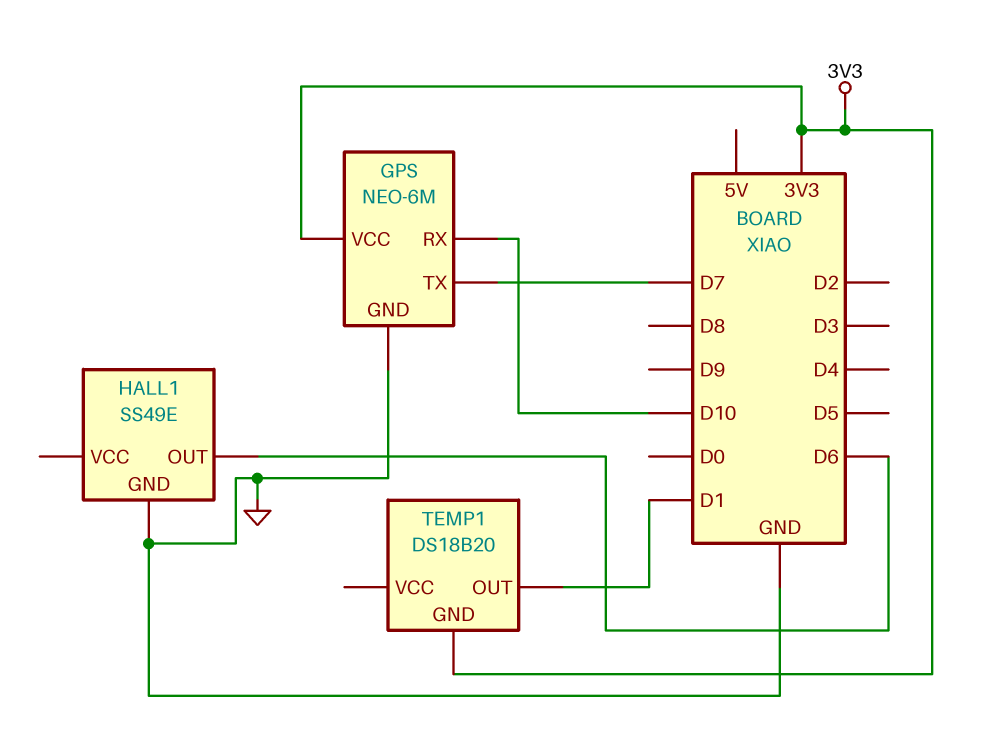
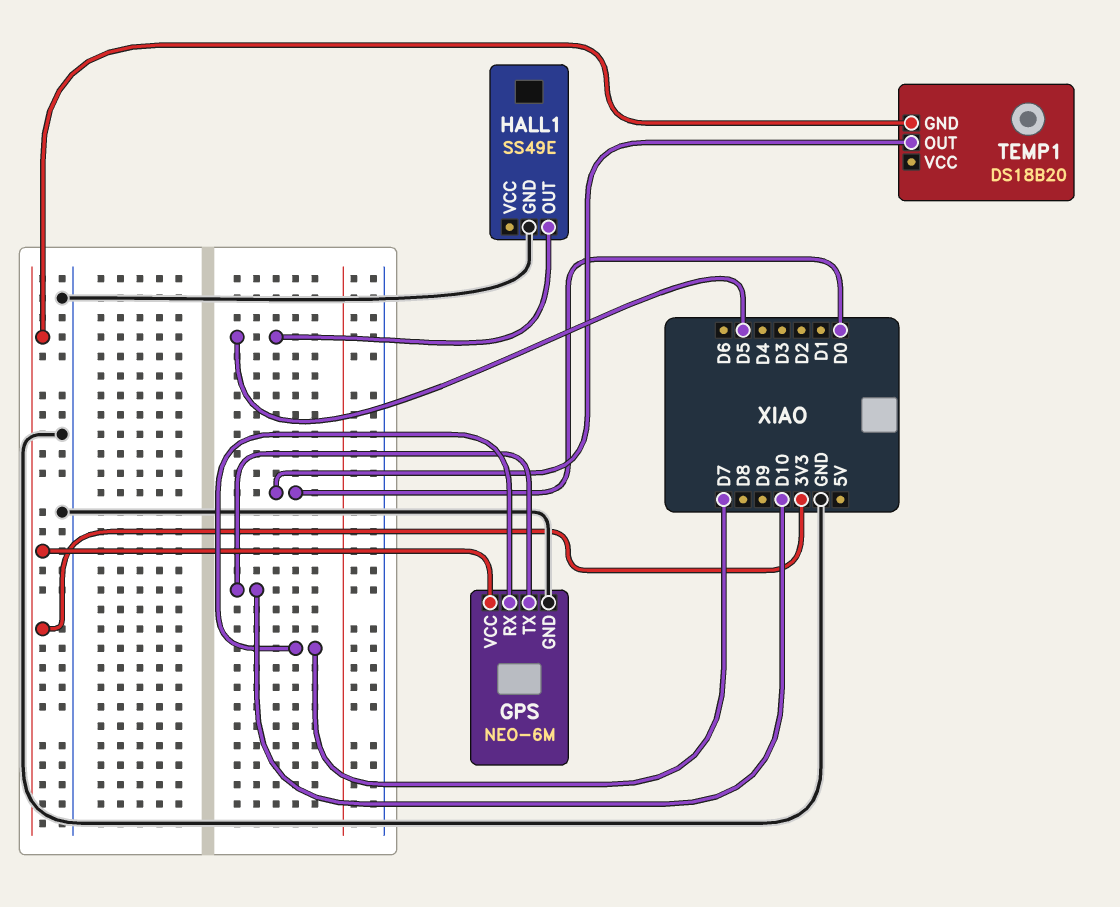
GPS pin RX: D10 -> D7
GPS pin TX: D7 -> D10
HALL1 pin OUT: D6 -> D5
TEMP1 pin OUT: D1 -> D0

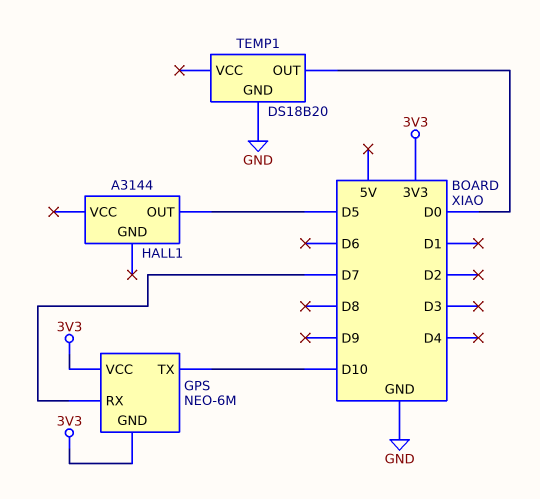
GPS pin GND: GND -> 3V3
HALL1: SS49E -> A3144
HALL1 pin GND: GND -> none
TEMP1 pin GND: 3V3 -> GND

